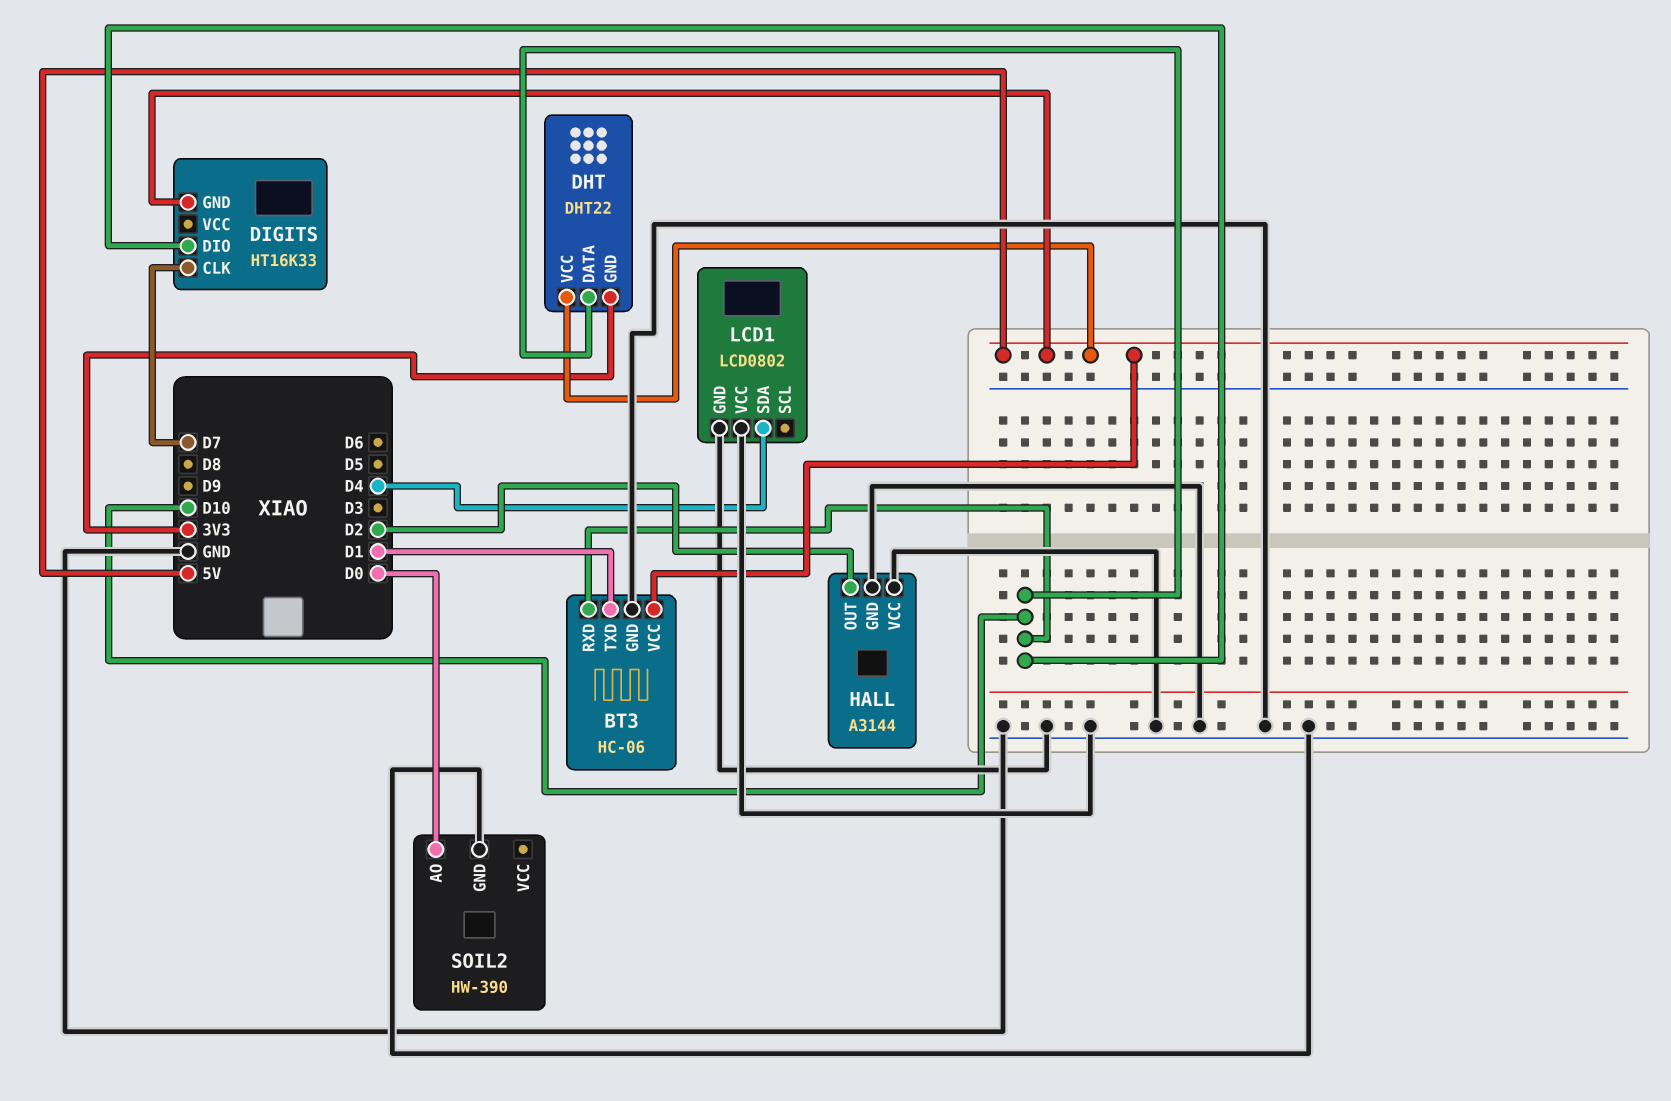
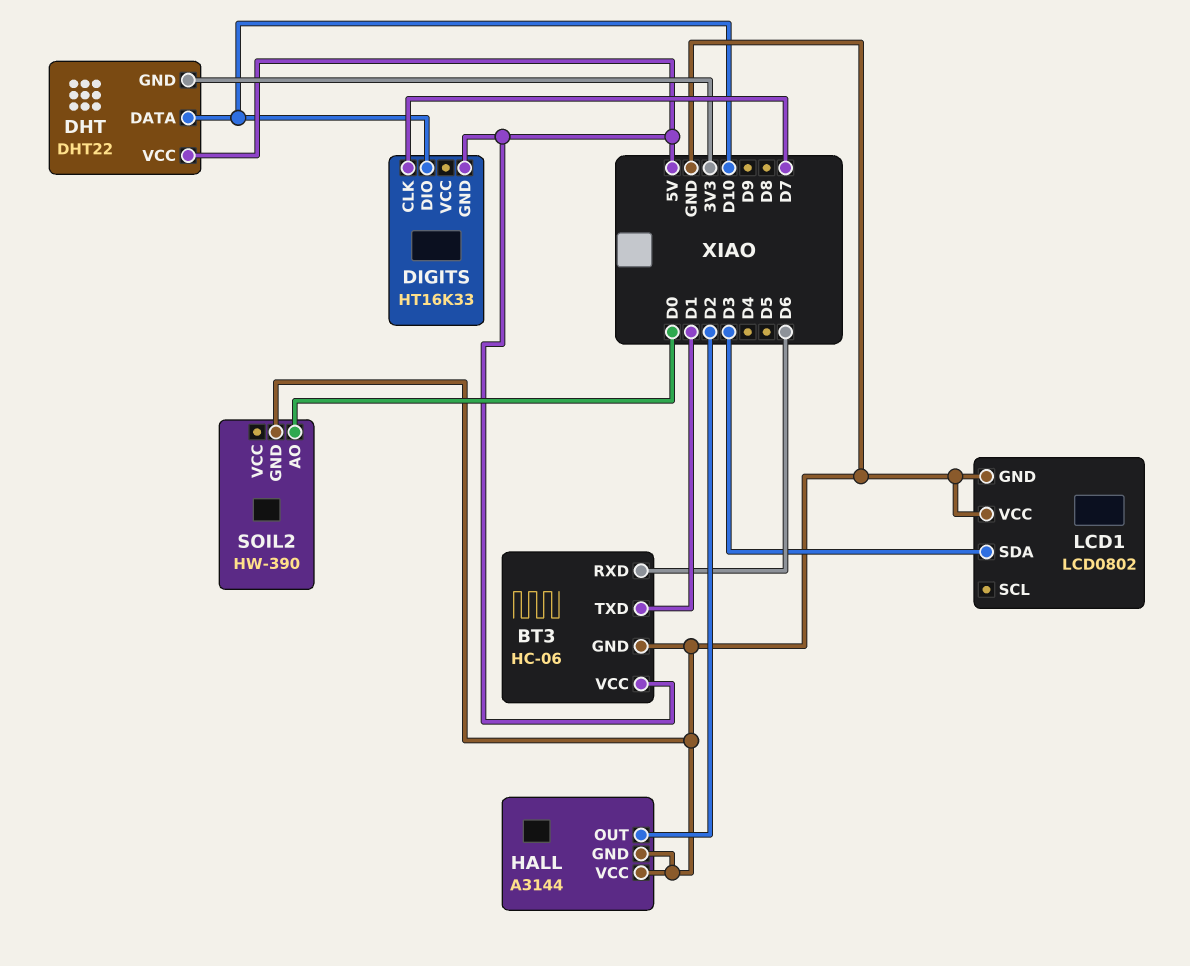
BT3 pin RXD: D10 -> D6
LCD1 pin SDA: D4 -> D3

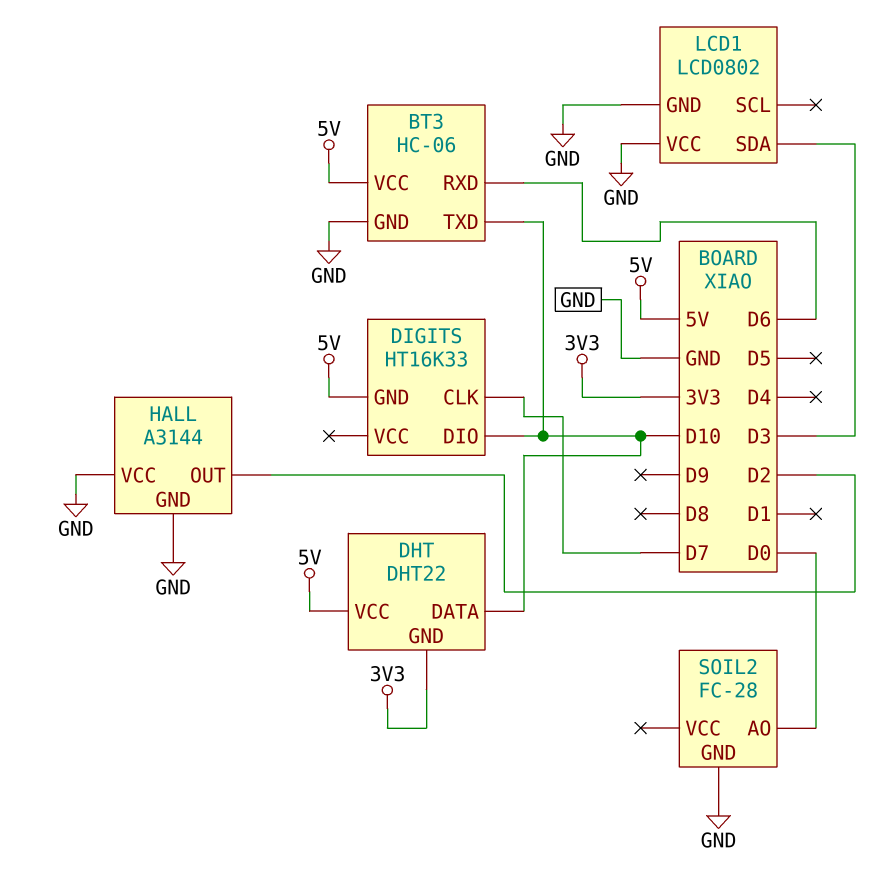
BT3 pin TXD: D1 -> D10
SOIL2: HW-390 -> FC-28

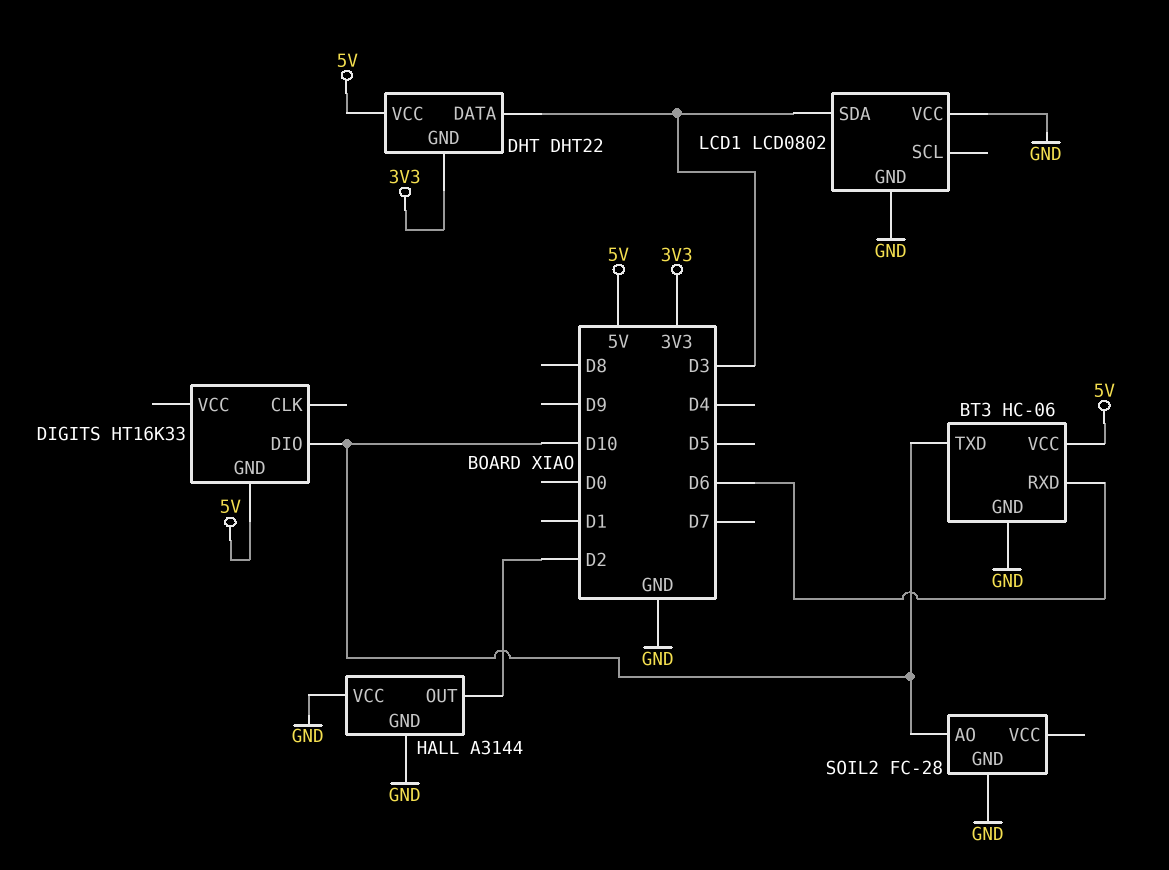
DHT pin DATA: D10 -> D3
DIGITS pin CLK: D7 -> none
SOIL2 pin AO: D0 -> D10

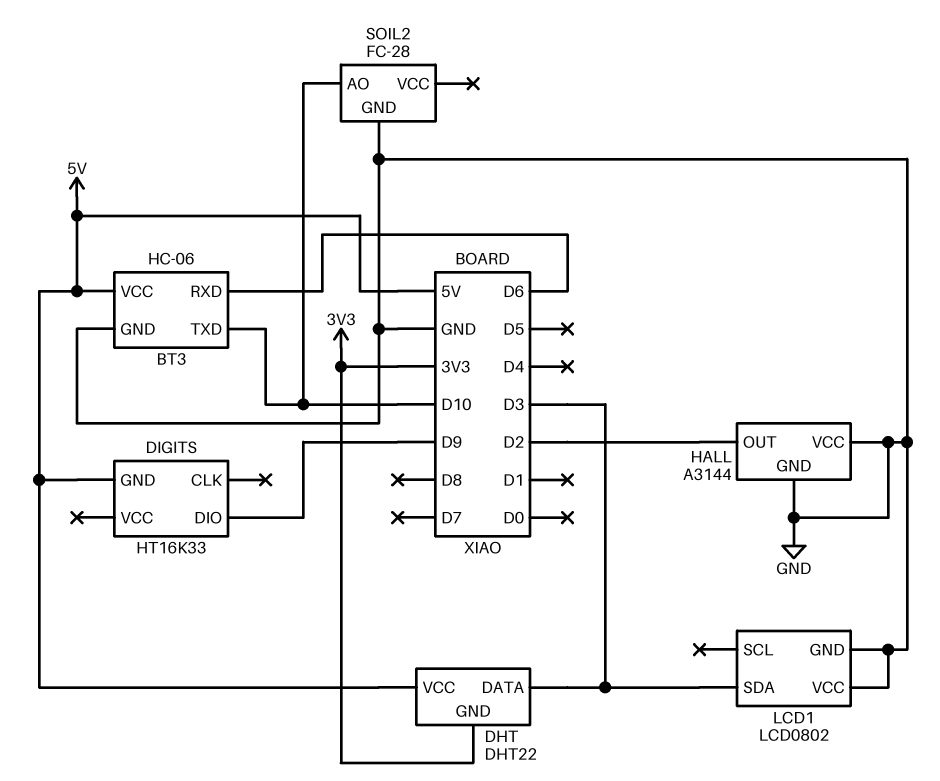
DIGITS pin DIO: D10 -> D9

